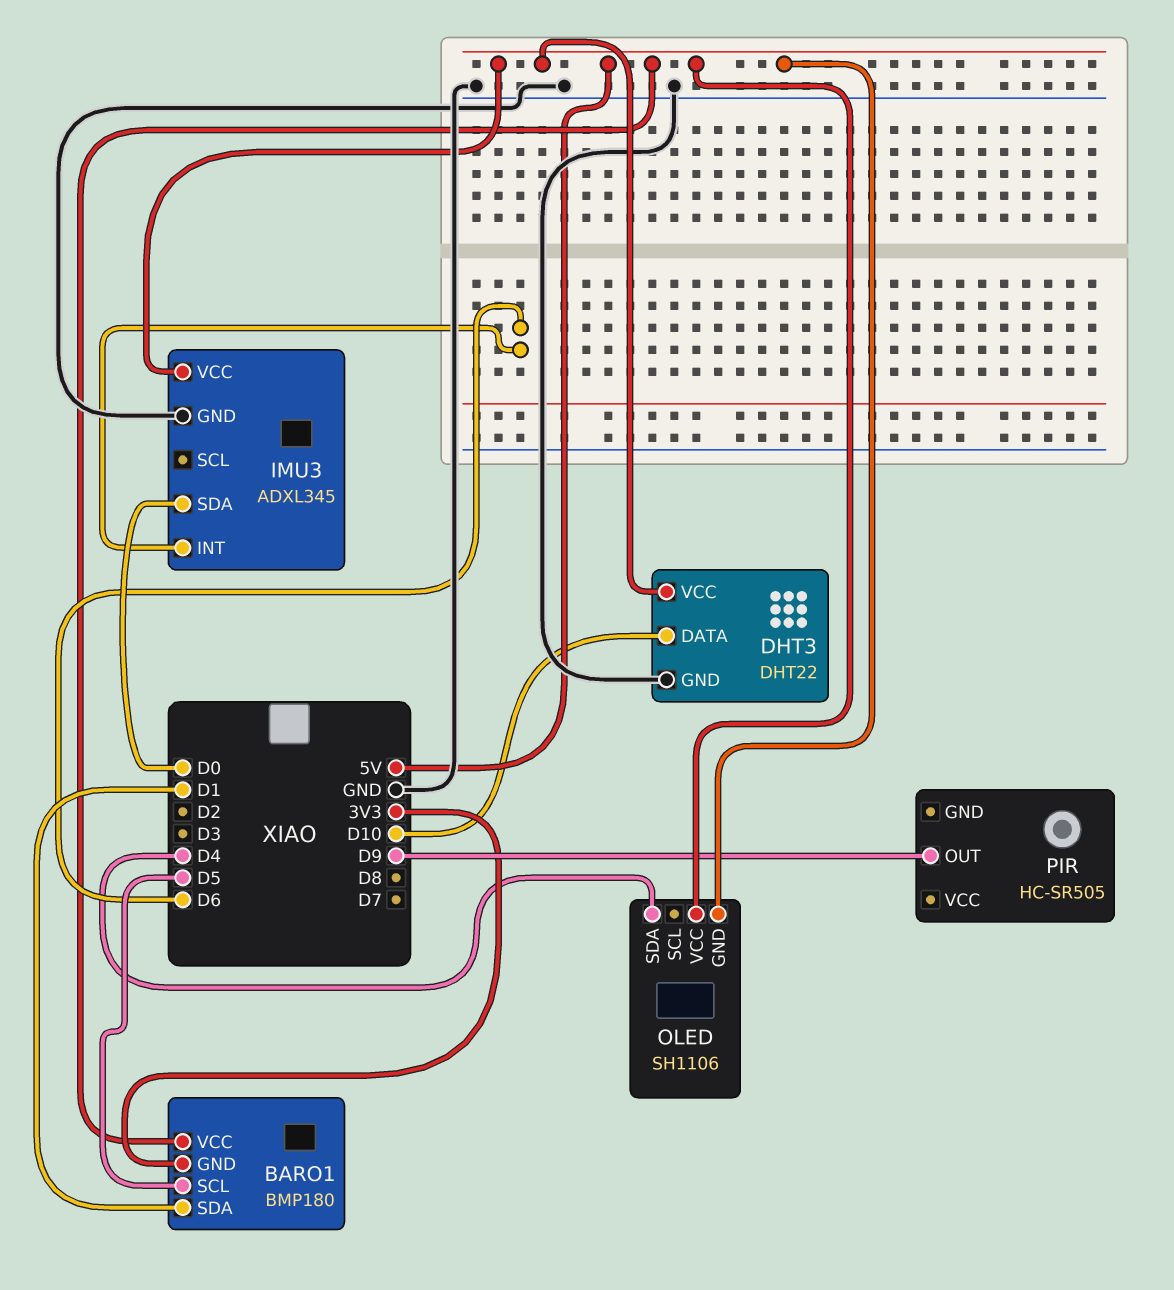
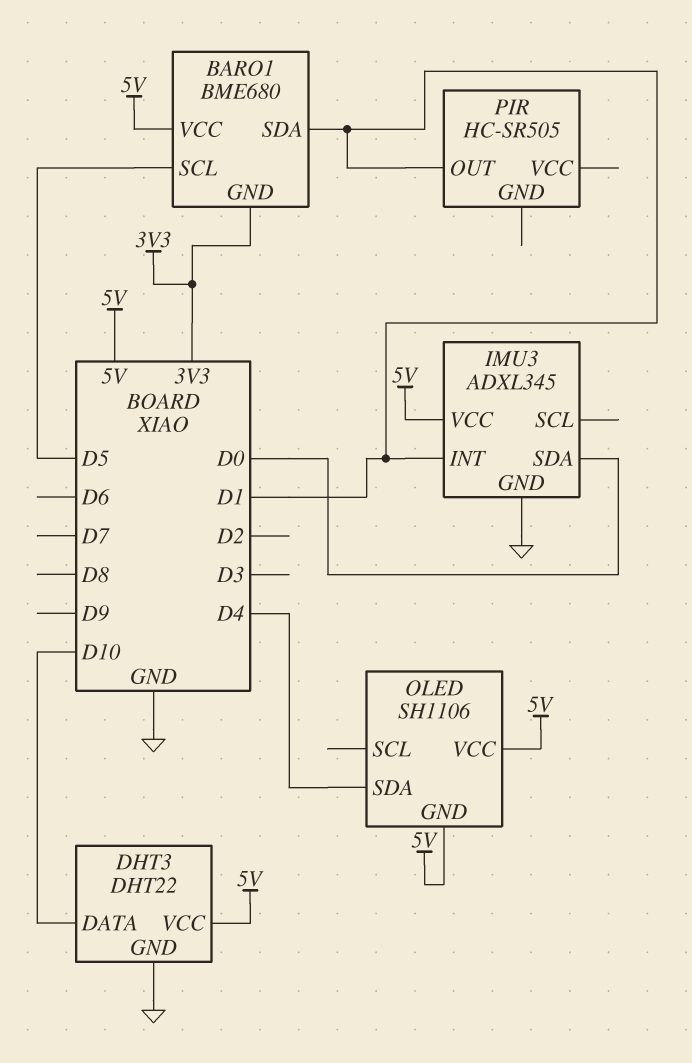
BARO1: BMP180 -> BME680
IMU3 pin INT: D6 -> D1
PIR pin OUT: D9 -> D1

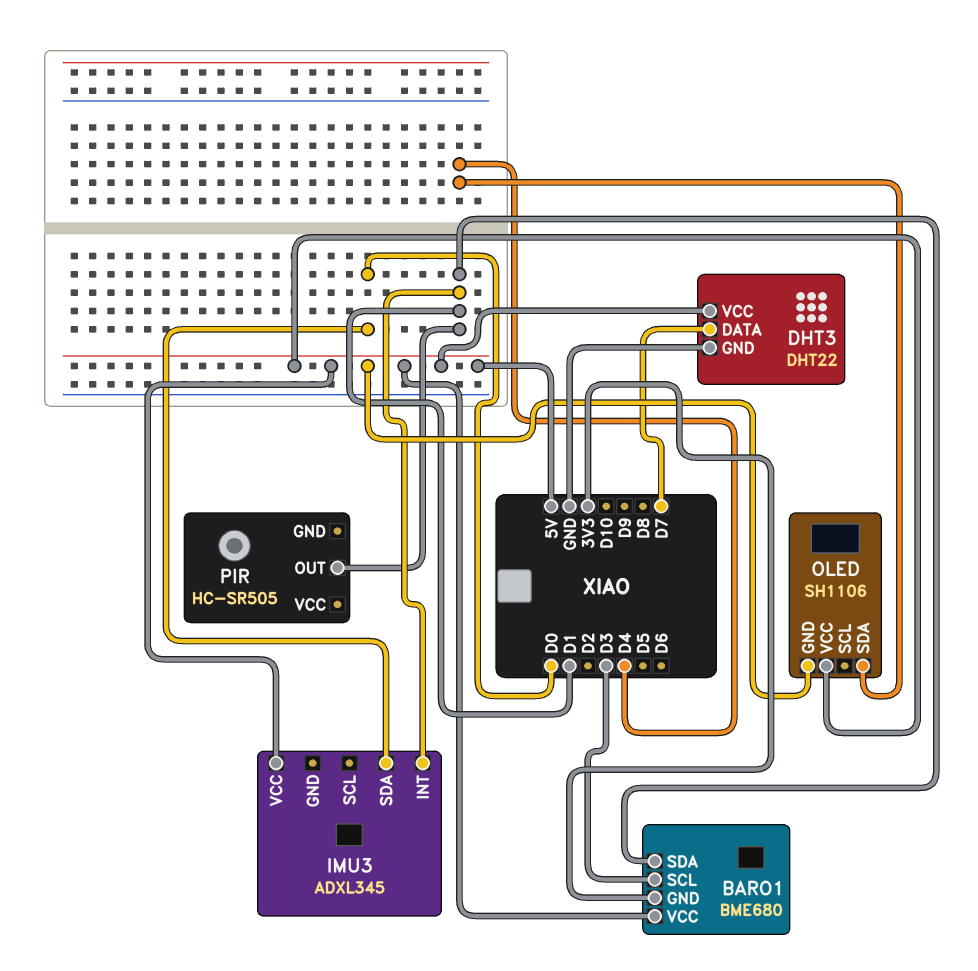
BARO1 pin SCL: D5 -> D3
DHT3 pin DATA: D10 -> D7
IMU3 pin GND: GND -> none

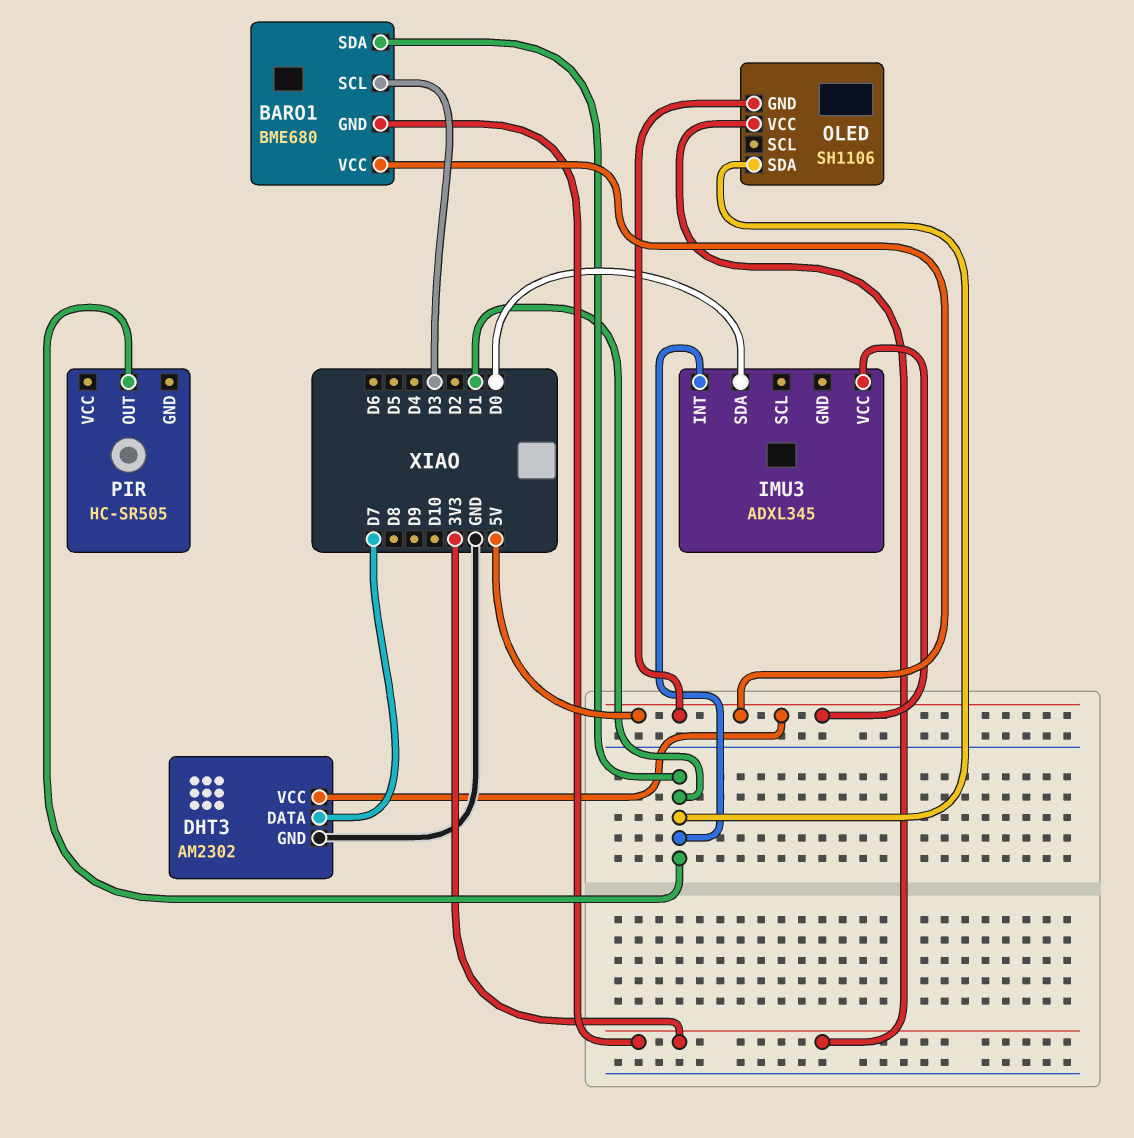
DHT3: DHT22 -> AM2302
OLED pin SDA: D4 -> D1
OLED pin VCC: 5V -> 3V3

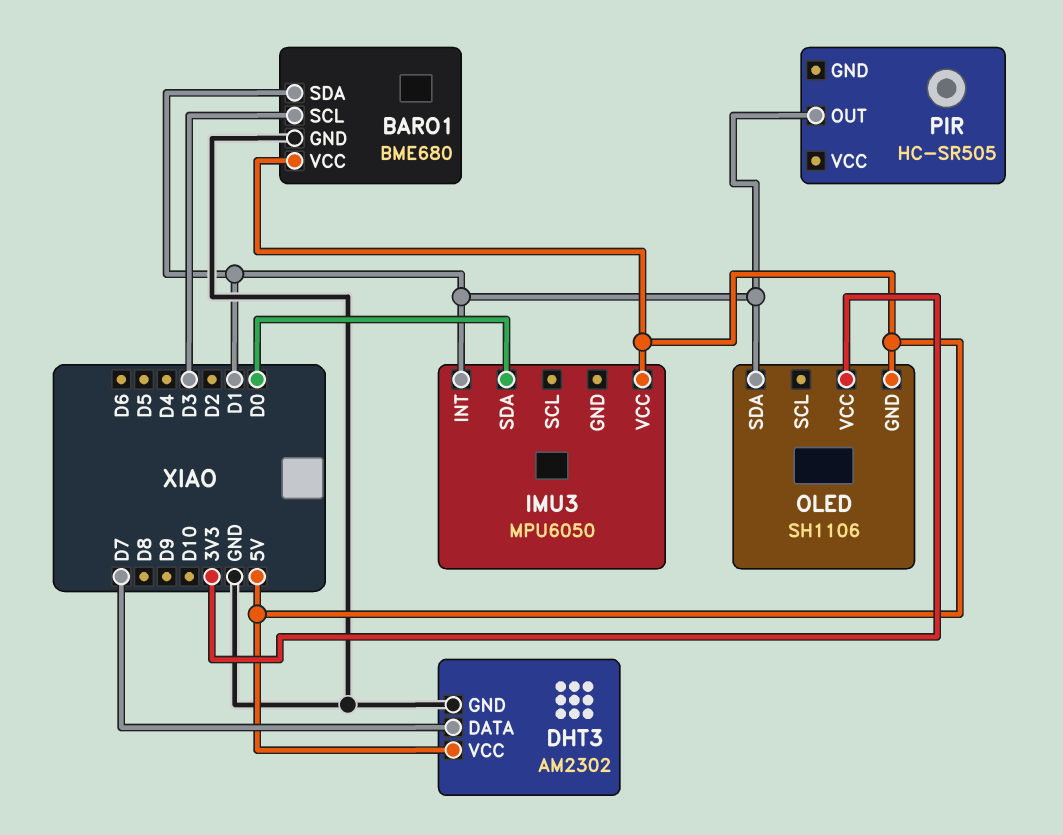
BARO1 pin GND: 3V3 -> GND
IMU3: ADXL345 -> MPU6050

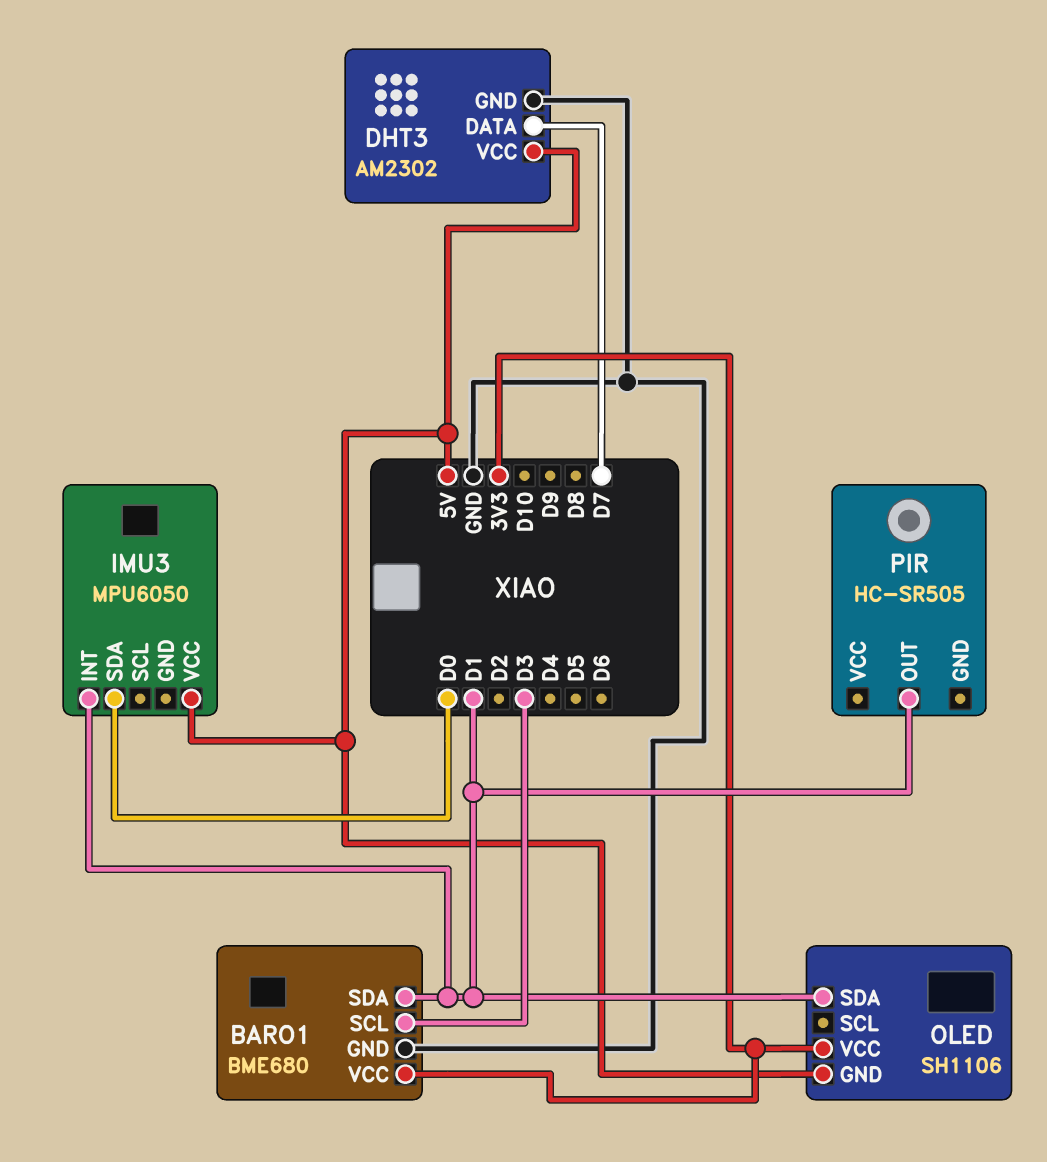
BARO1 pin VCC: 5V -> 3V3

